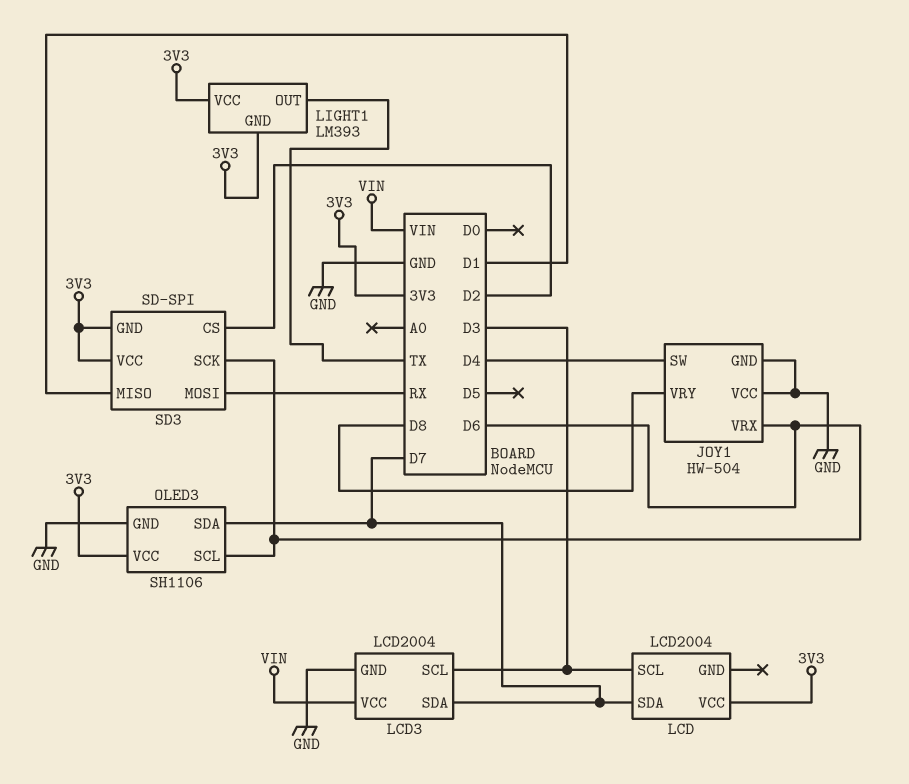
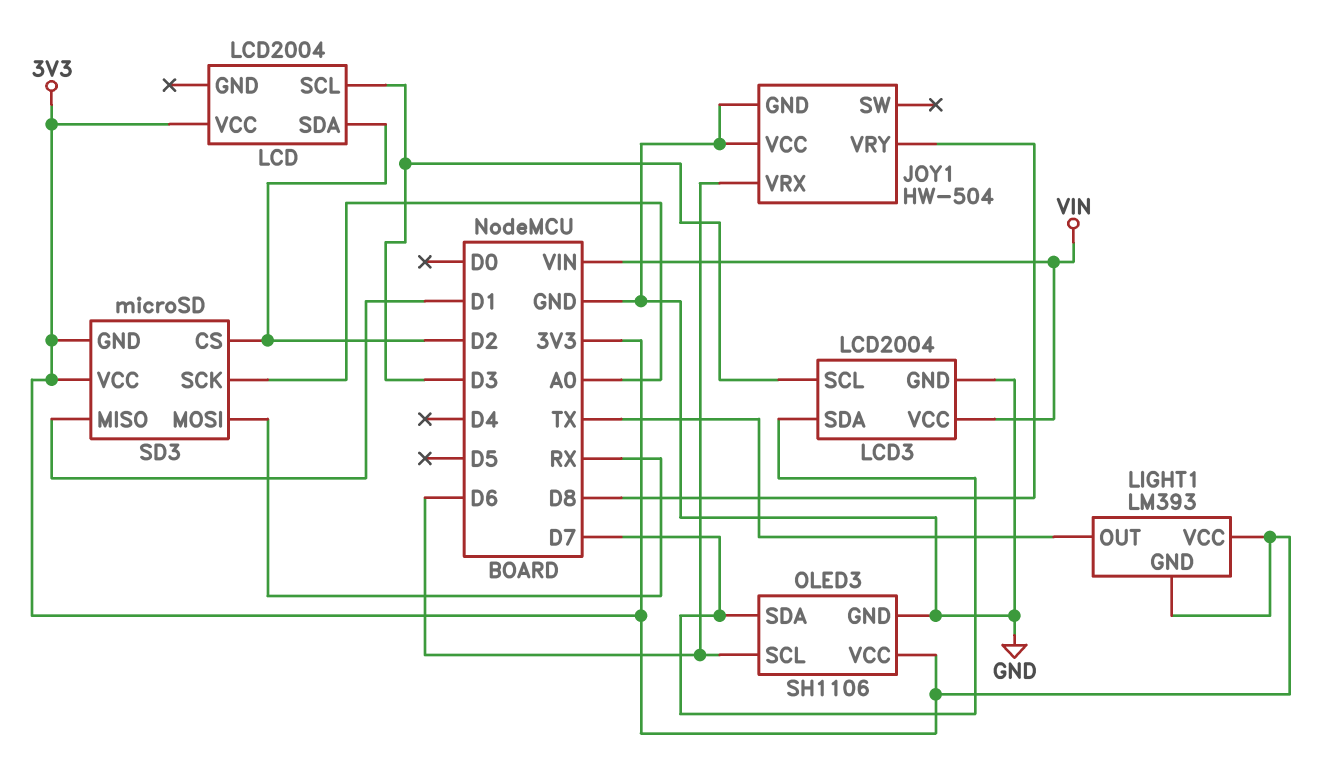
JOY1 pin SW: D4 -> none
LCD pin SDA: D7 -> D2
SD3: SD-SPI -> microSD
SD3 pin SCK: D6 -> A0

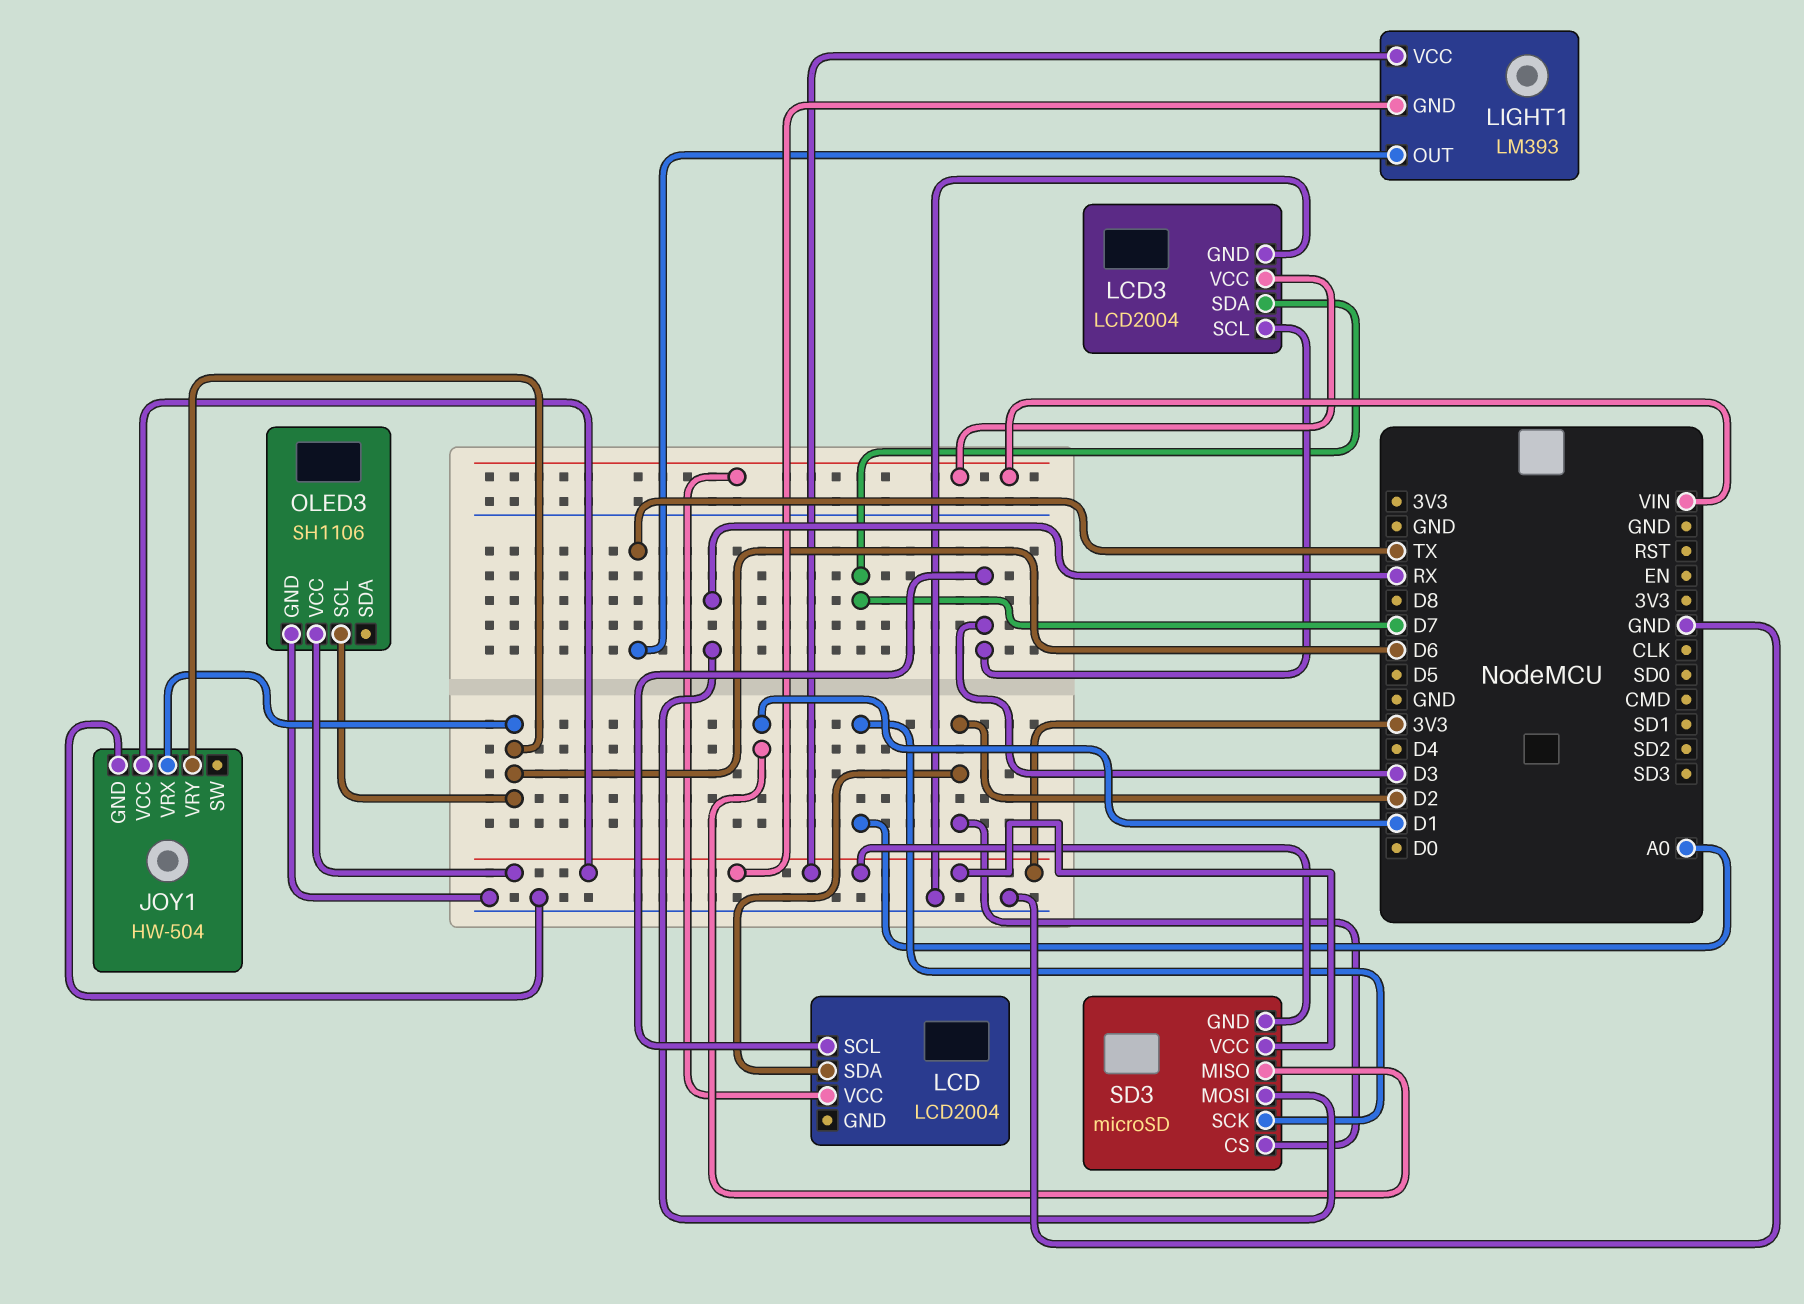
JOY1 pin VCC: GND -> 3V3
JOY1 pin VRY: D8 -> D6
LCD pin VCC: 3V3 -> VIN
OLED3 pin SDA: D7 -> none

